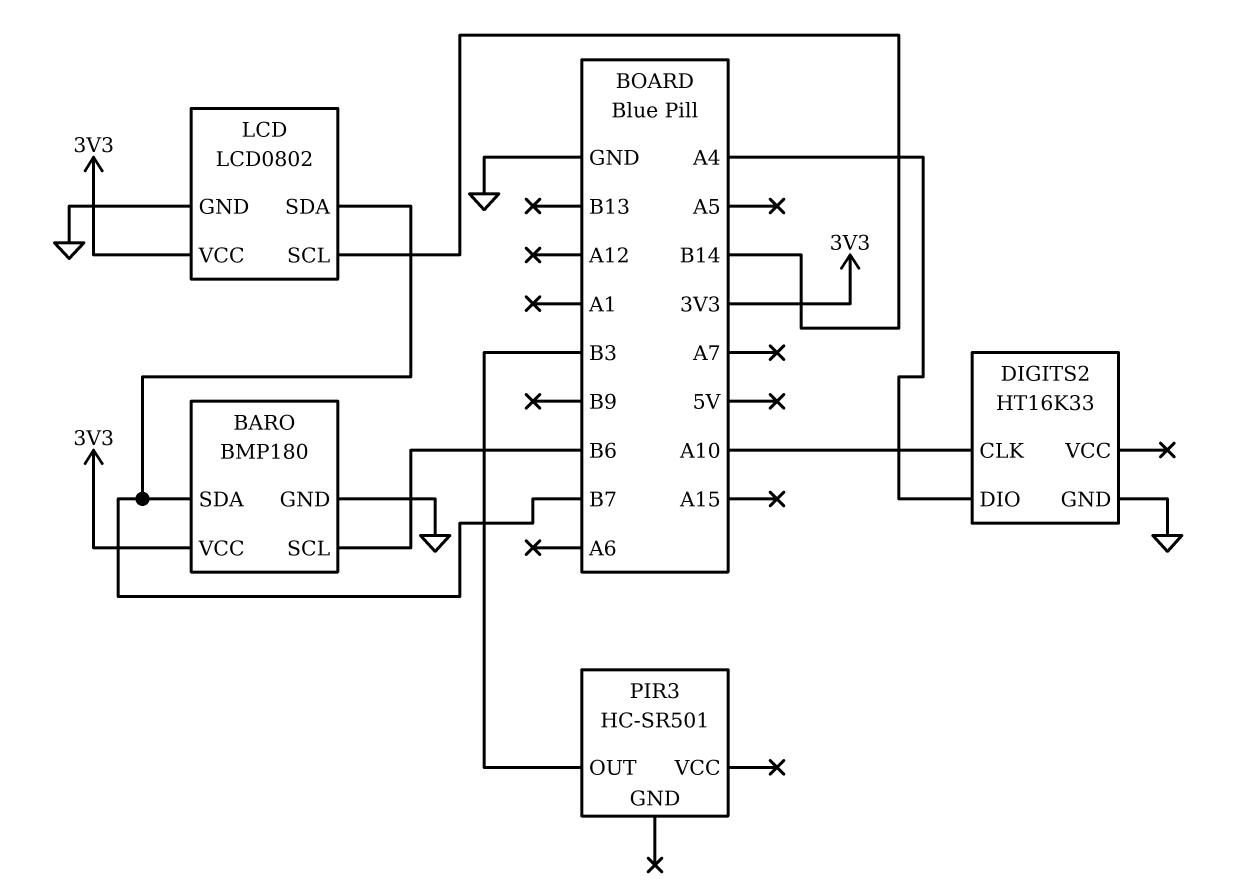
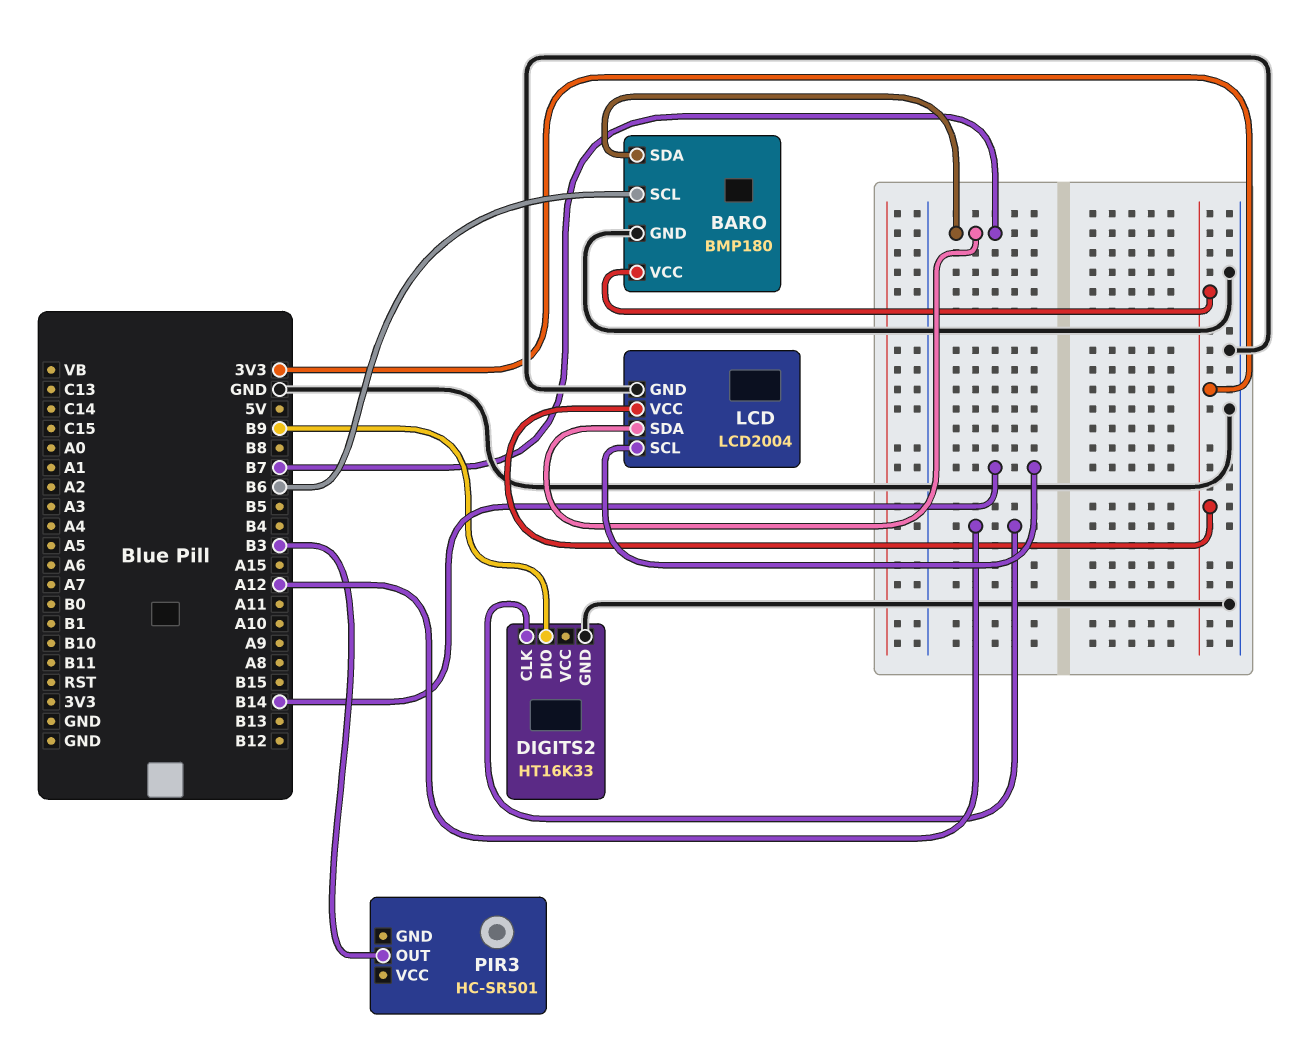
DIGITS2 pin CLK: A10 -> A12
DIGITS2 pin DIO: A4 -> B9
LCD: LCD0802 -> LCD2004

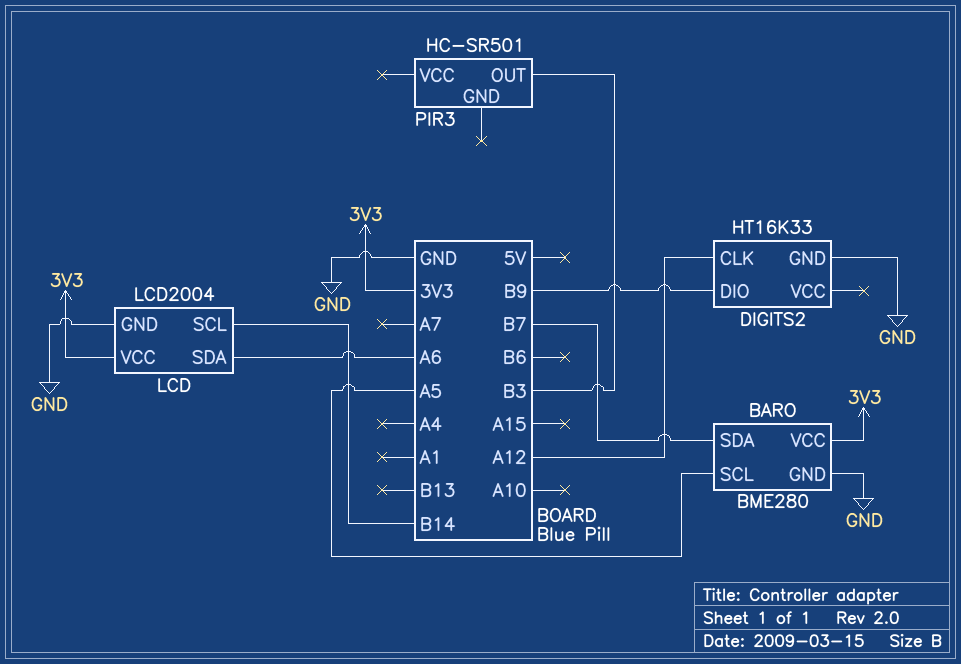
BARO: BMP180 -> BME280
BARO pin SCL: B6 -> A5
LCD pin SDA: B7 -> A6

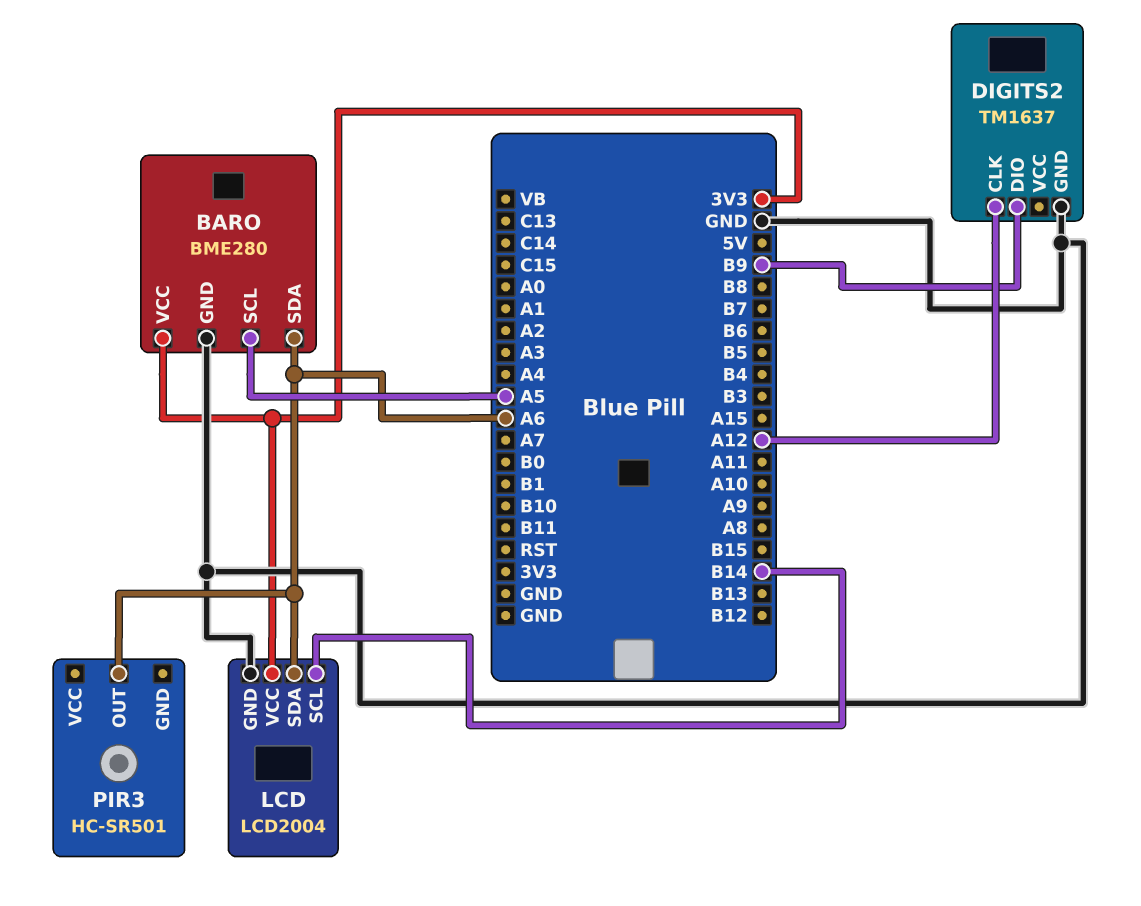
BARO pin SDA: B7 -> A6
DIGITS2: HT16K33 -> TM1637
PIR3 pin OUT: B3 -> A6

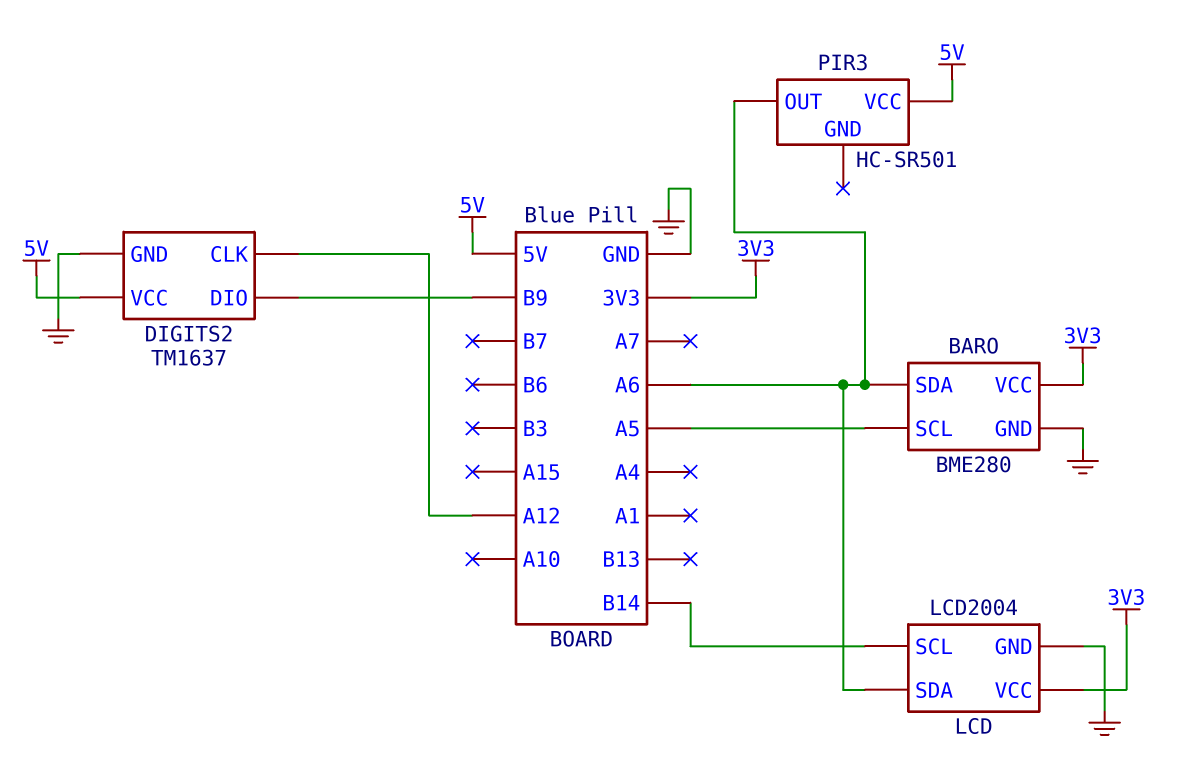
DIGITS2 pin VCC: none -> 5V
PIR3 pin VCC: none -> 5V

